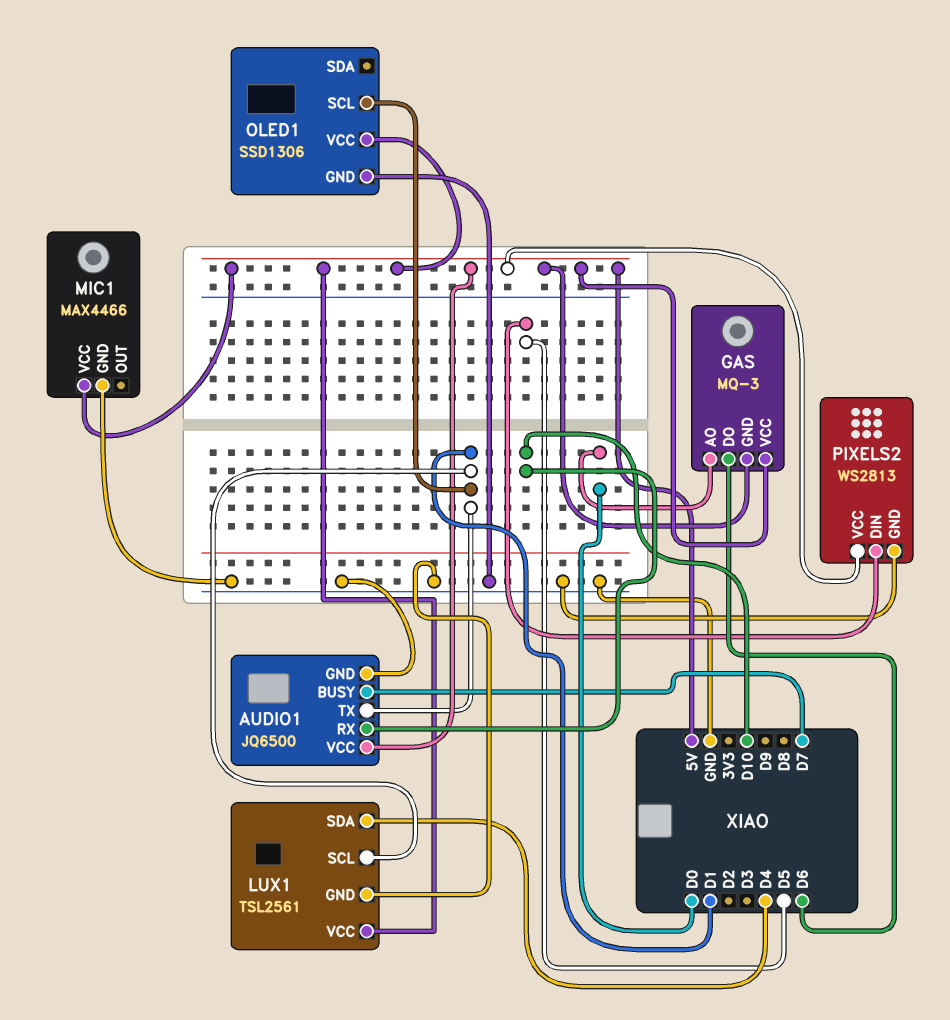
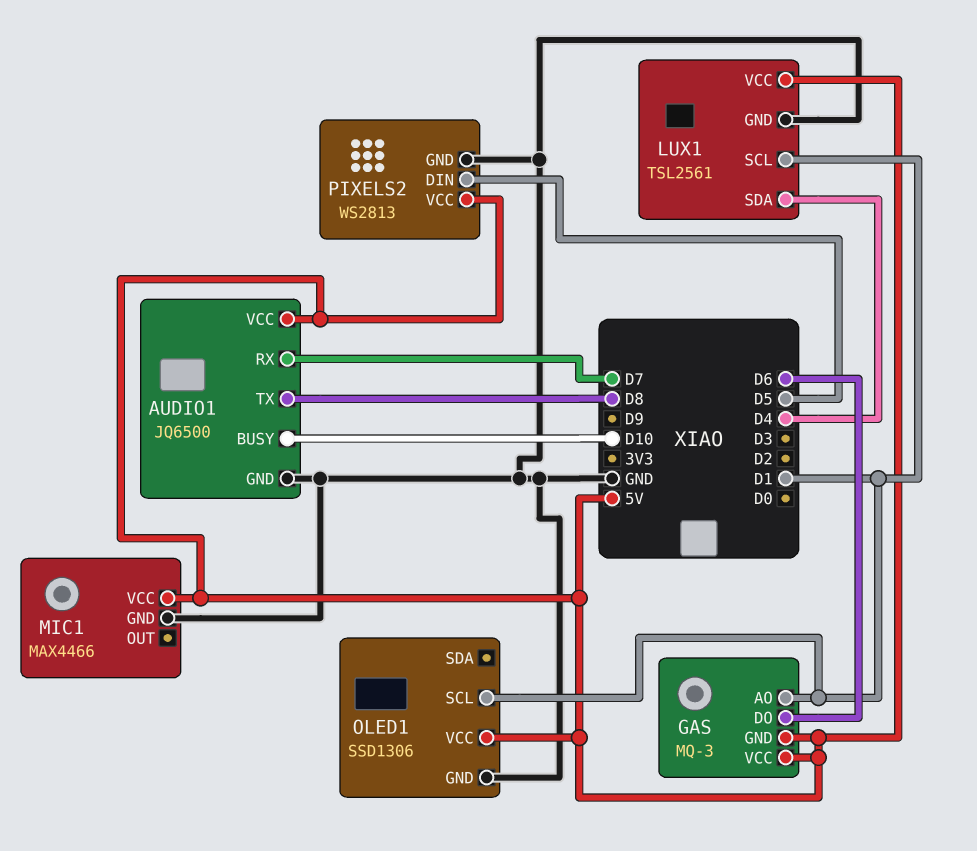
AUDIO1 pin BUSY: D7 -> D10
AUDIO1 pin RX: D10 -> D7
AUDIO1 pin TX: D1 -> D8
GAS pin AO: D0 -> D1

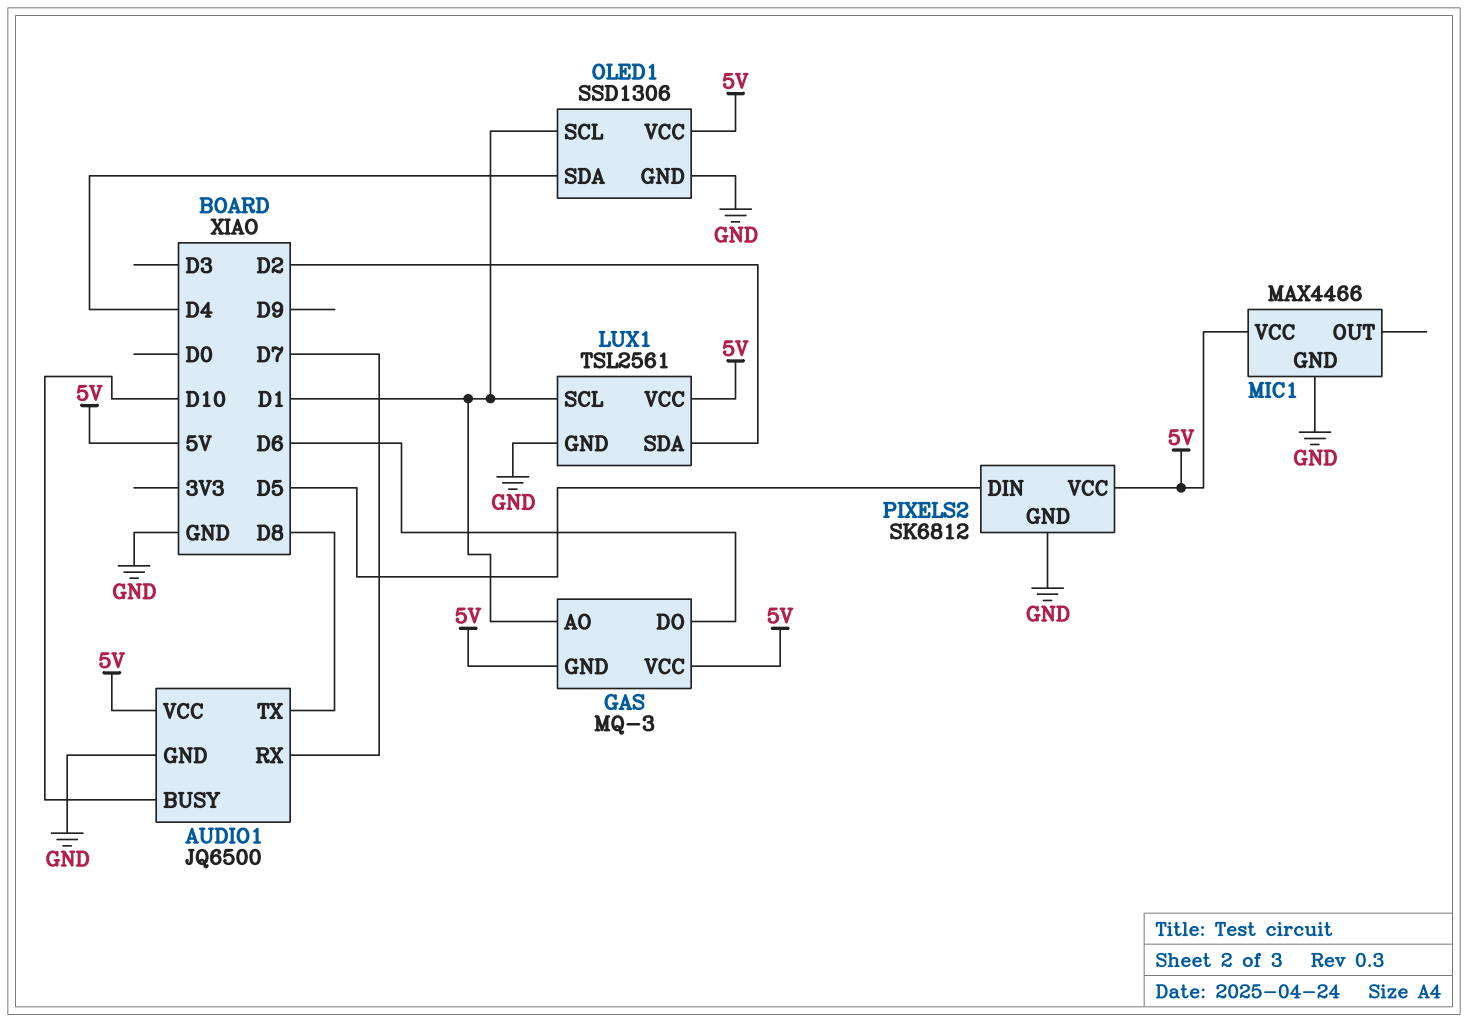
LUX1 pin SDA: D4 -> D2
OLED1 pin SDA: none -> D4
PIXELS2: WS2813 -> SK6812

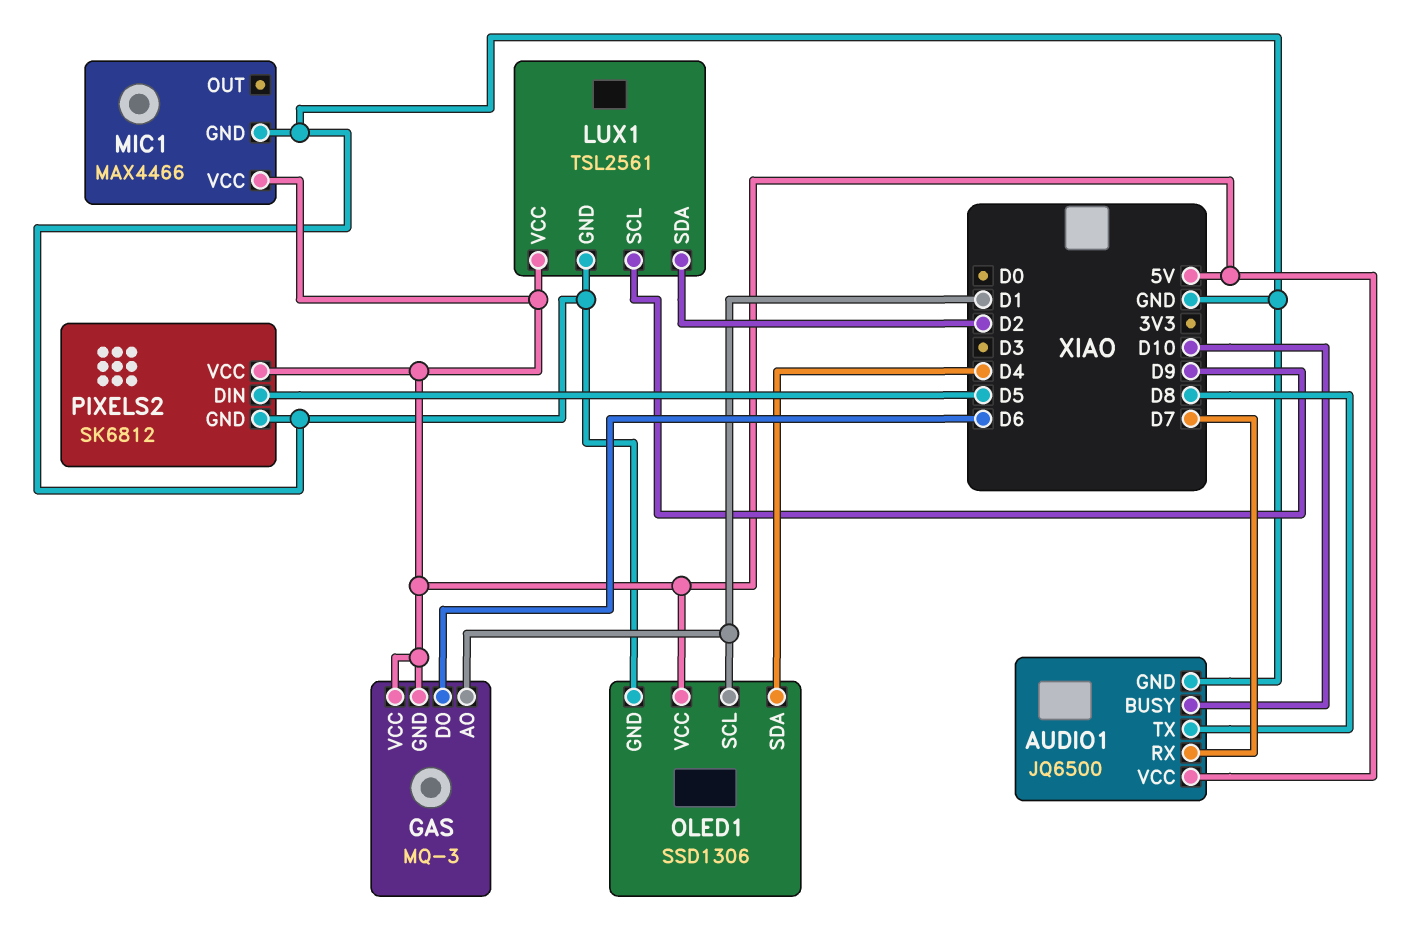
LUX1 pin SCL: D1 -> D9

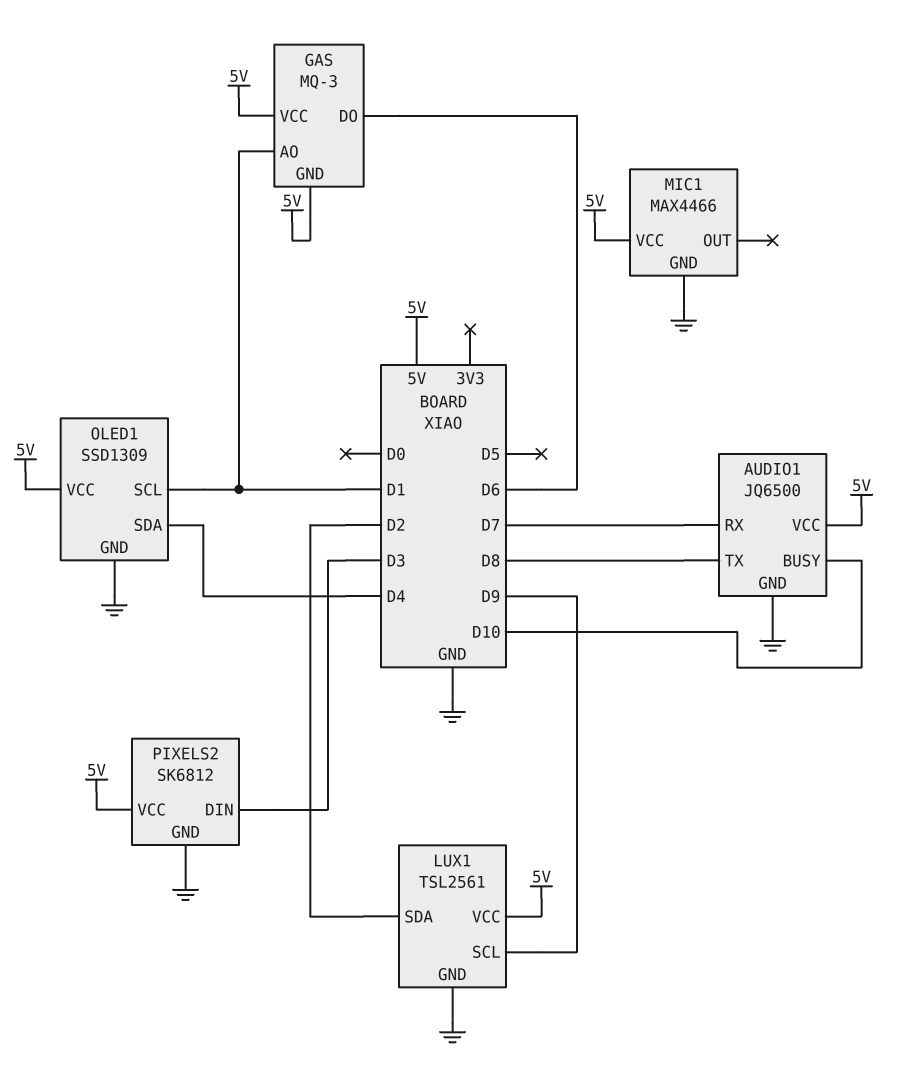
OLED1: SSD1306 -> SSD1309
PIXELS2 pin DIN: D5 -> D3

